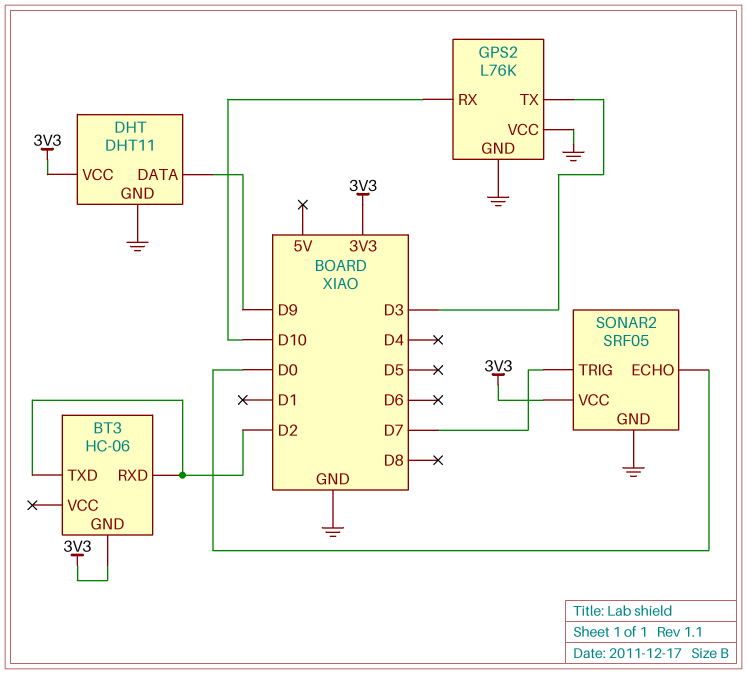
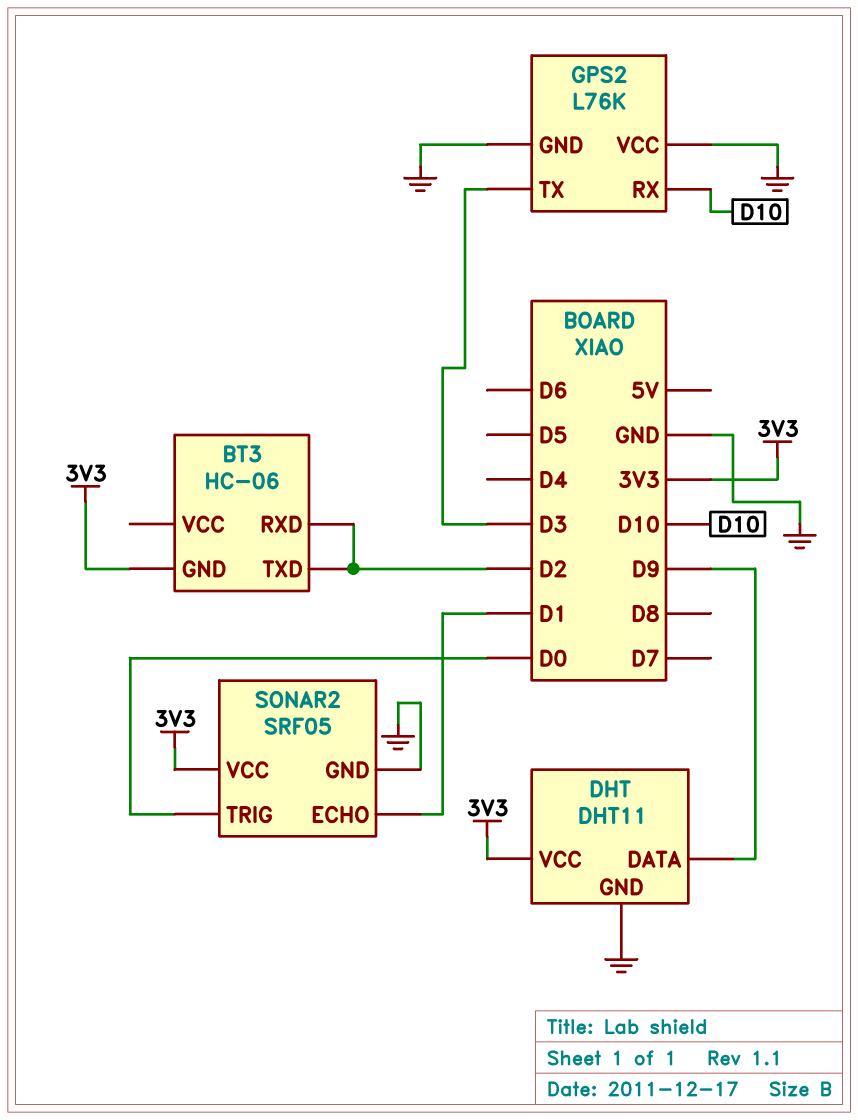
SONAR2 pin ECHO: D0 -> D1
SONAR2 pin TRIG: D7 -> D0

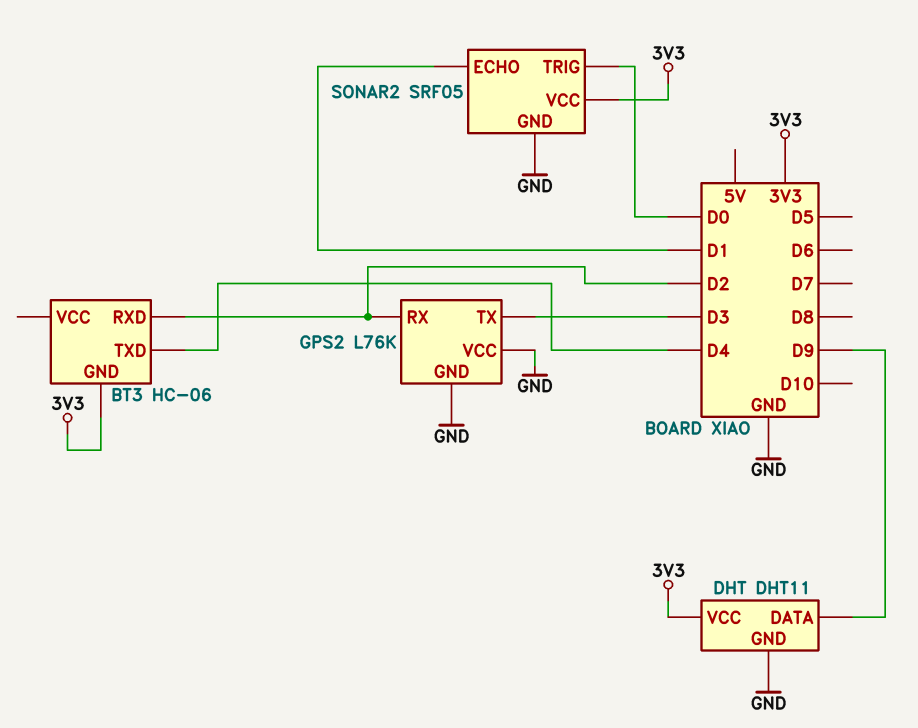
BT3 pin TXD: D2 -> D4
GPS2 pin RX: D10 -> D2

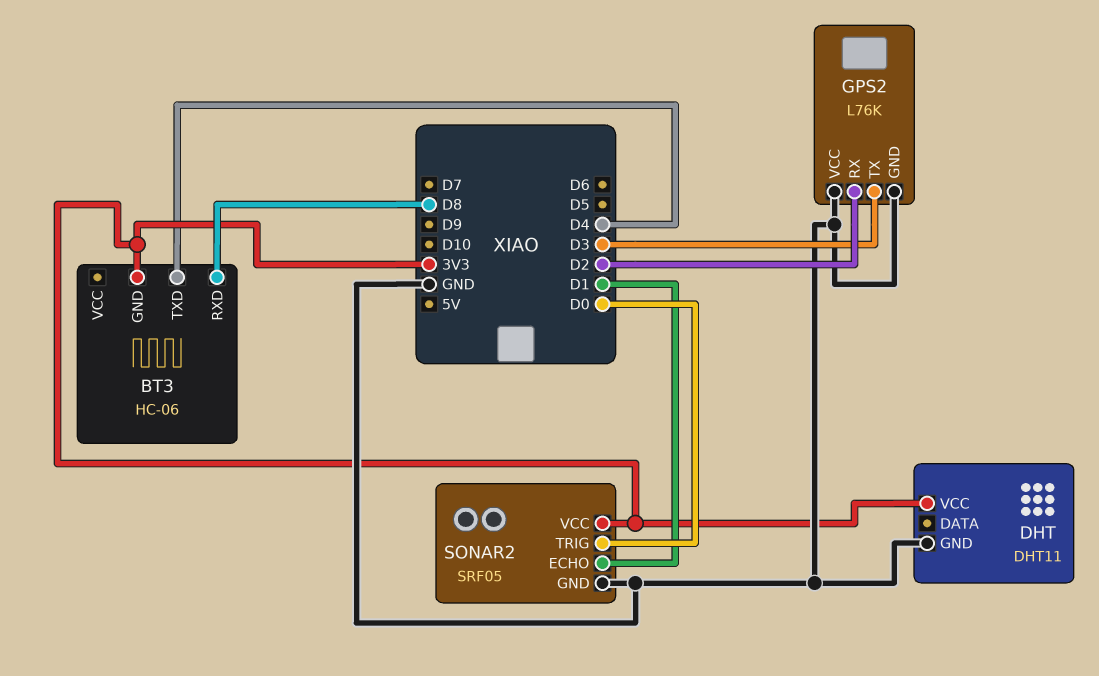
BT3 pin RXD: D2 -> D8
DHT pin DATA: D9 -> none

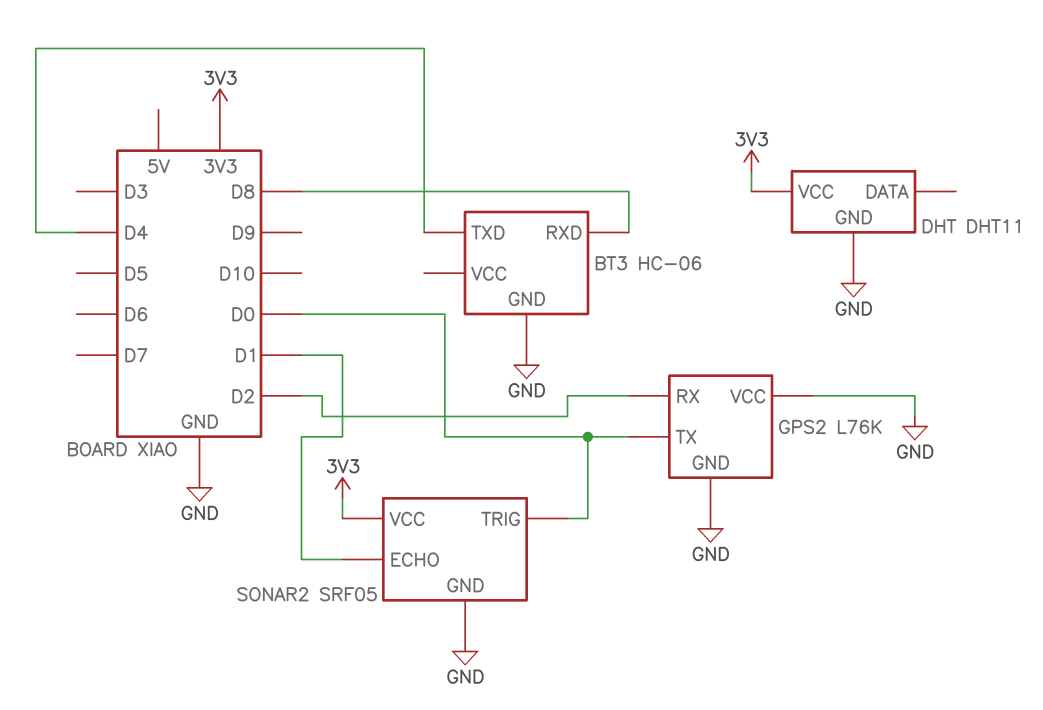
BT3 pin GND: 3V3 -> GND
GPS2 pin TX: D3 -> D0

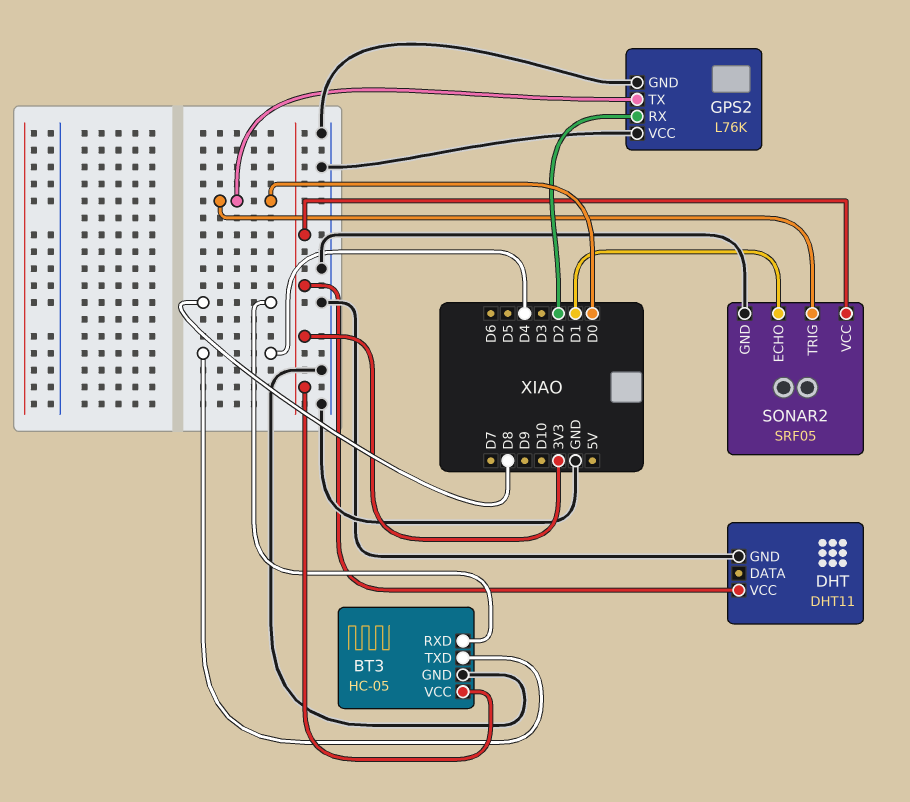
BT3: HC-06 -> HC-05
BT3 pin VCC: none -> 3V3

